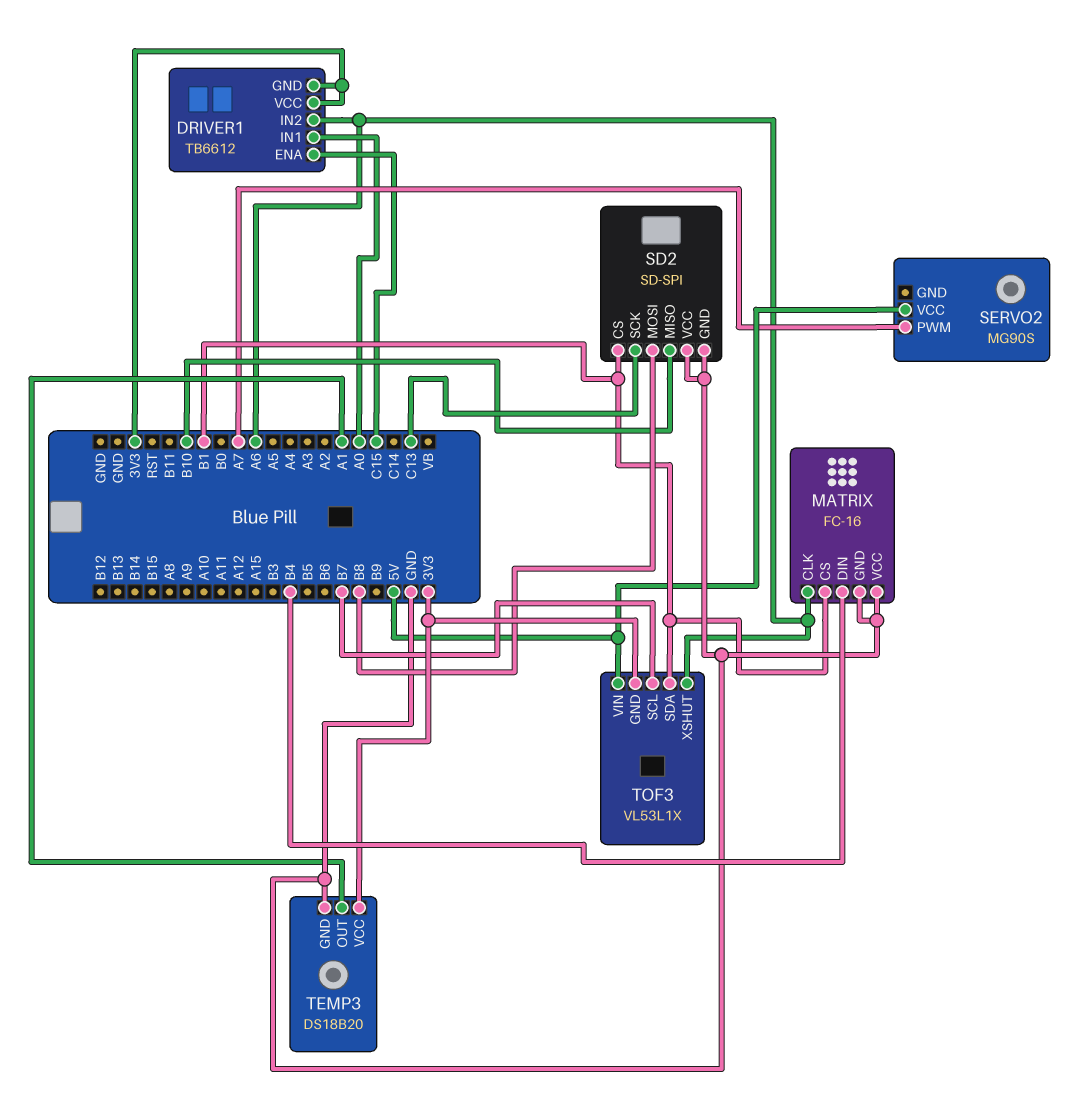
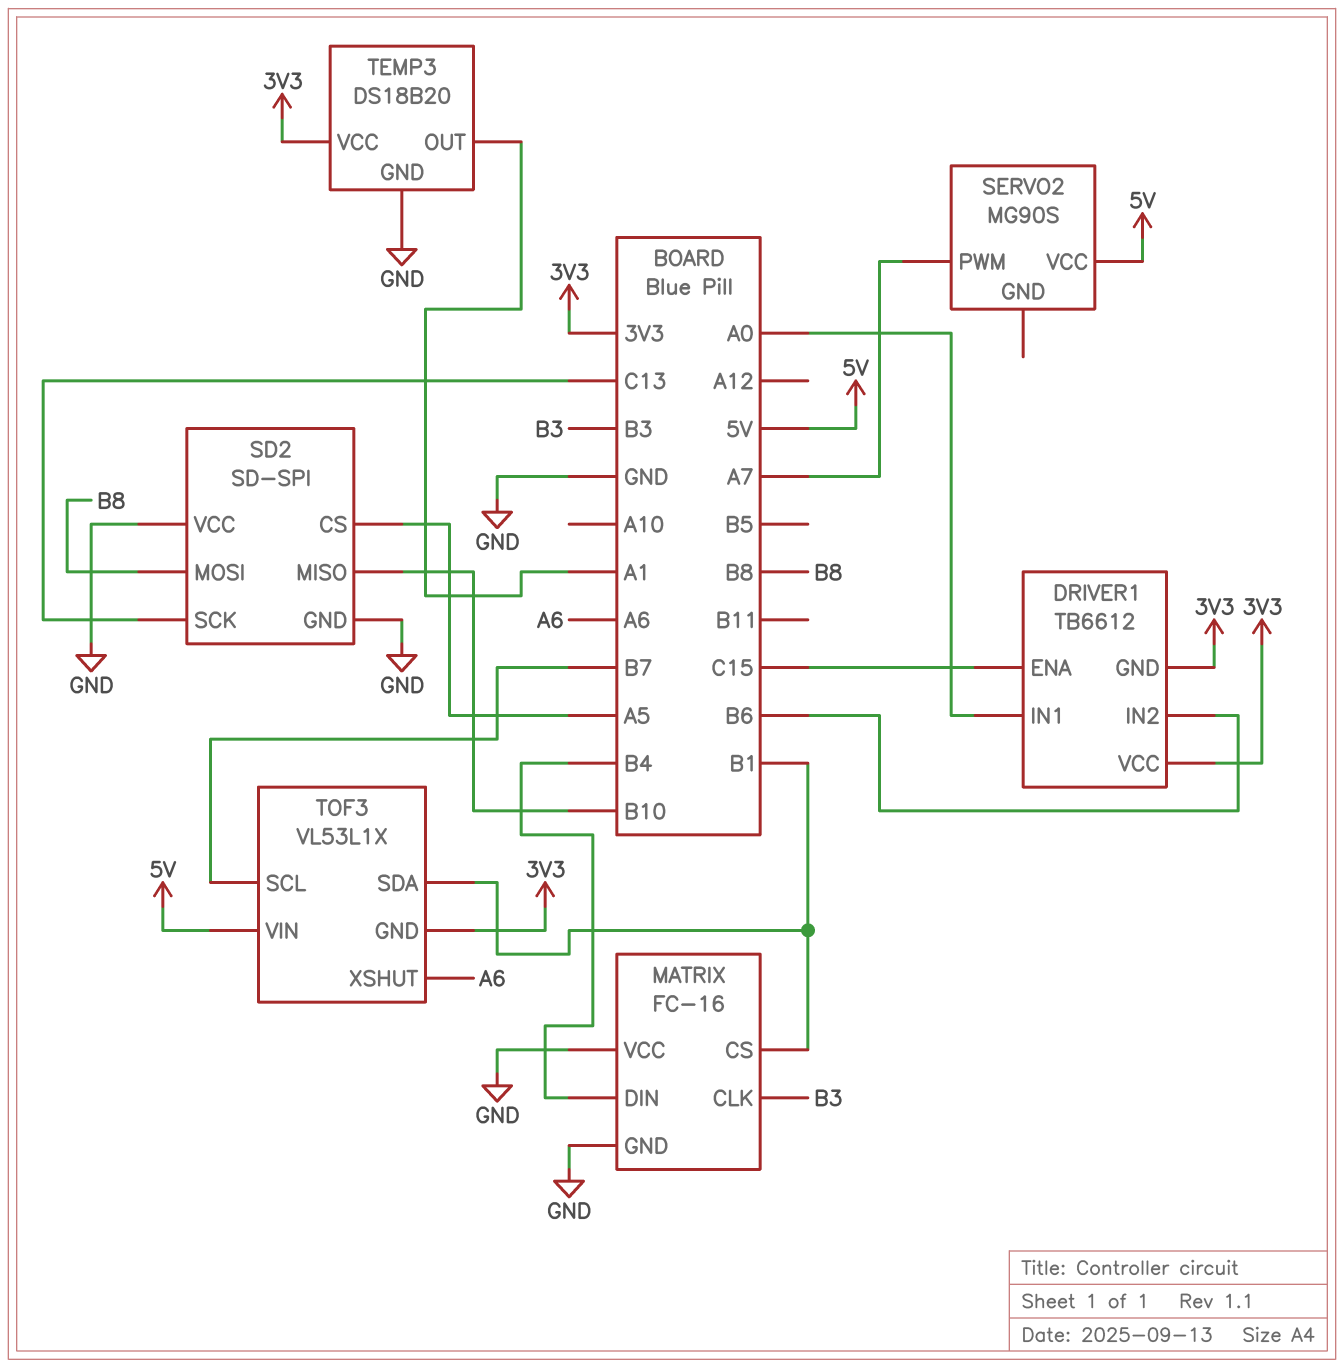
DRIVER1 pin IN2: A6 -> B6
MATRIX pin CLK: A6 -> B3
SD2 pin CS: B1 -> A5

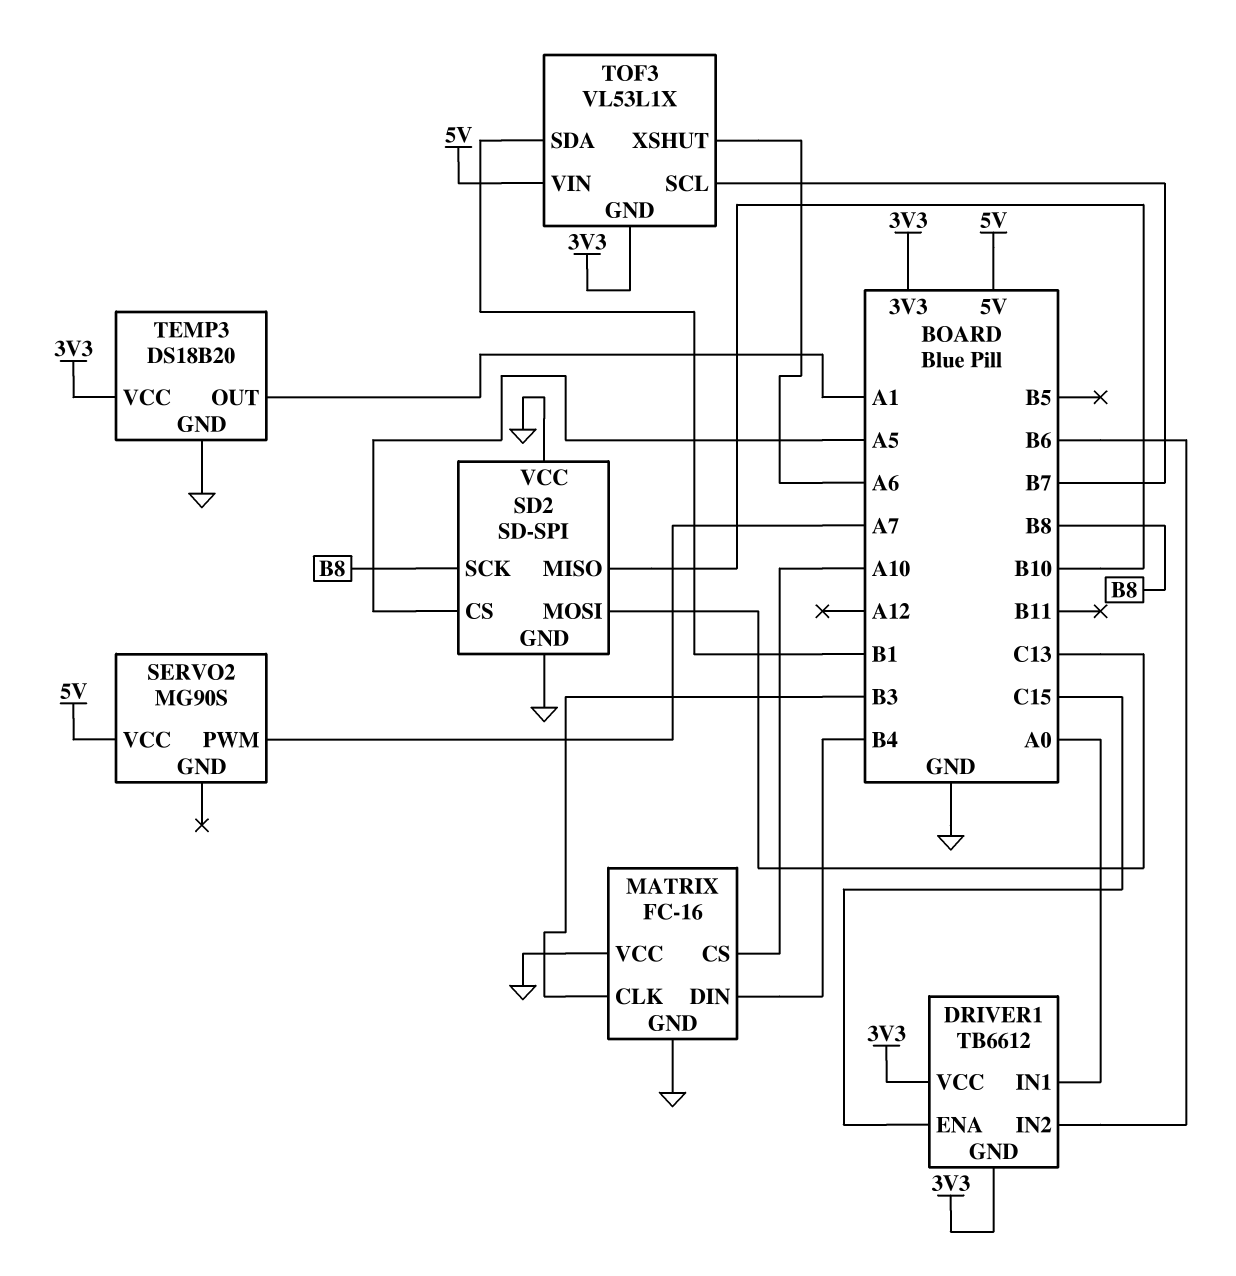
MATRIX pin CS: B1 -> A10
SD2 pin MOSI: B8 -> C13
SD2 pin SCK: C13 -> B8

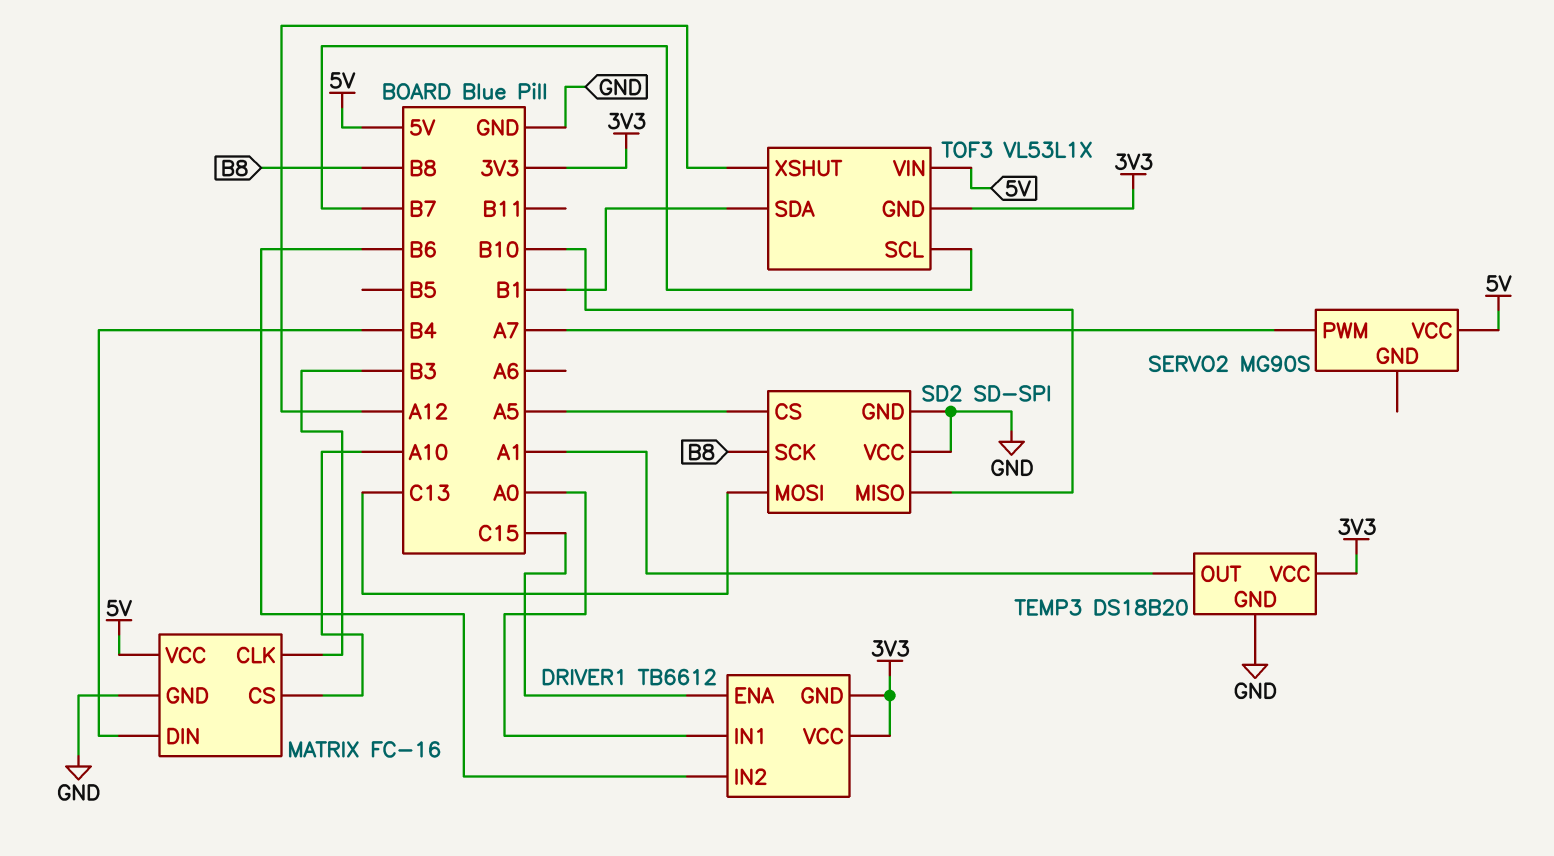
MATRIX pin VCC: GND -> 5V
TOF3 pin XSHUT: A6 -> A12

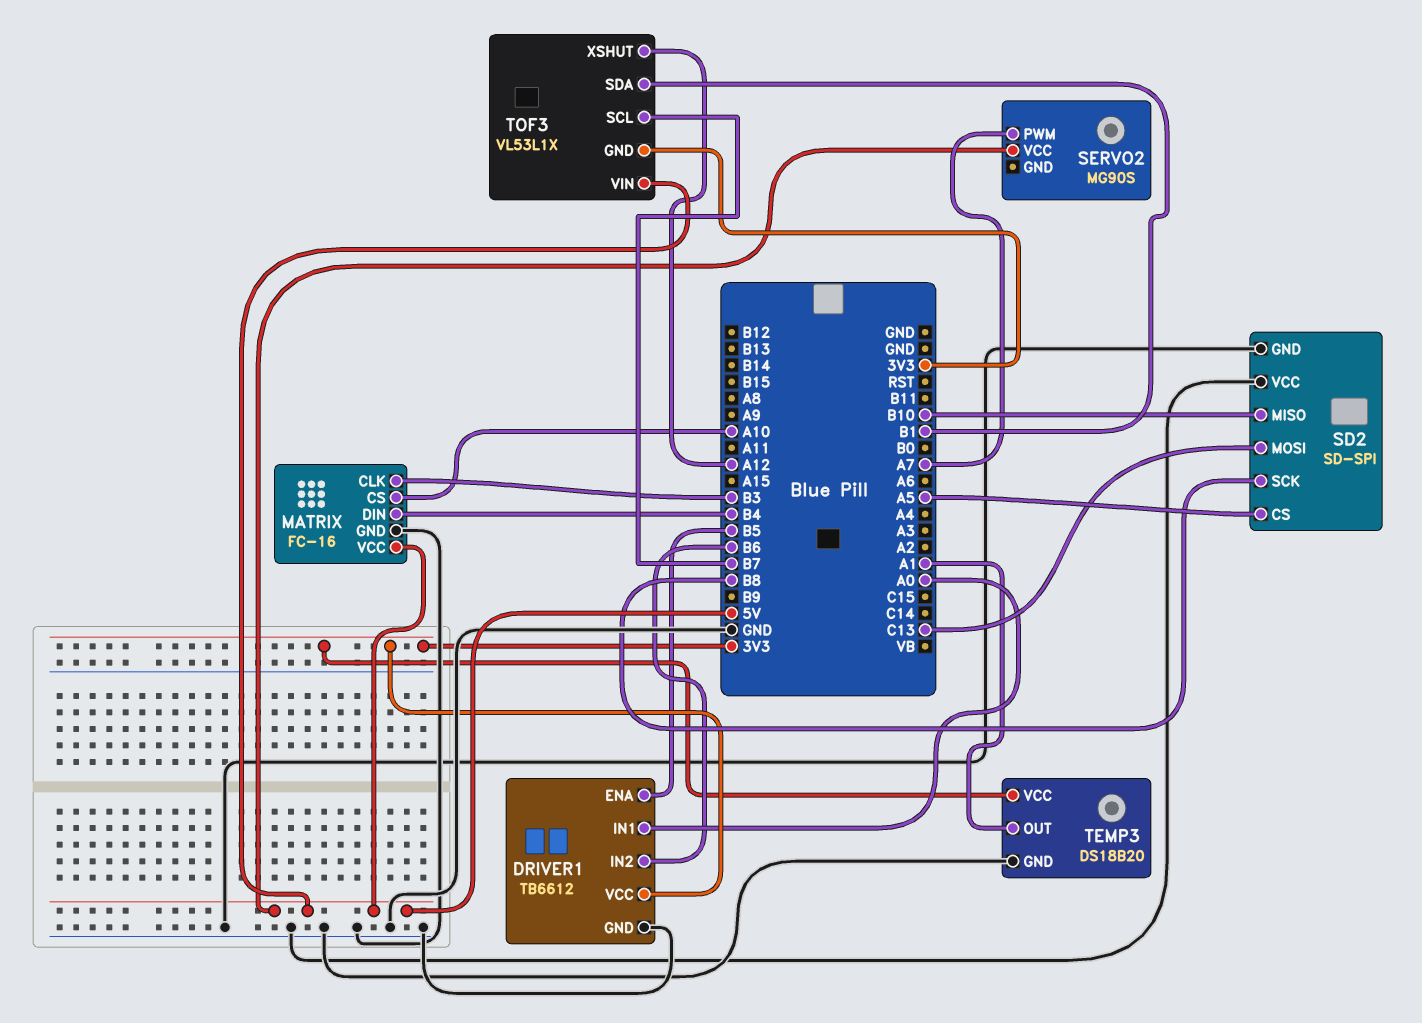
DRIVER1 pin ENA: C15 -> B5
DRIVER1 pin GND: 3V3 -> GND

